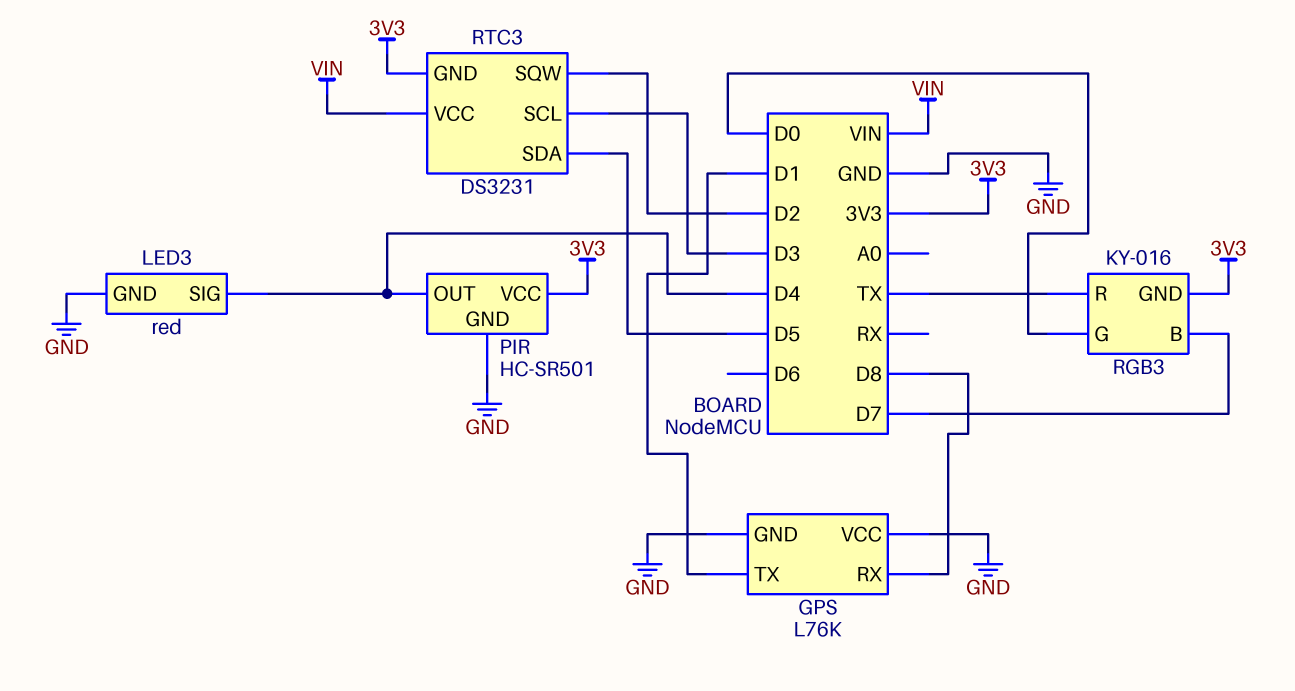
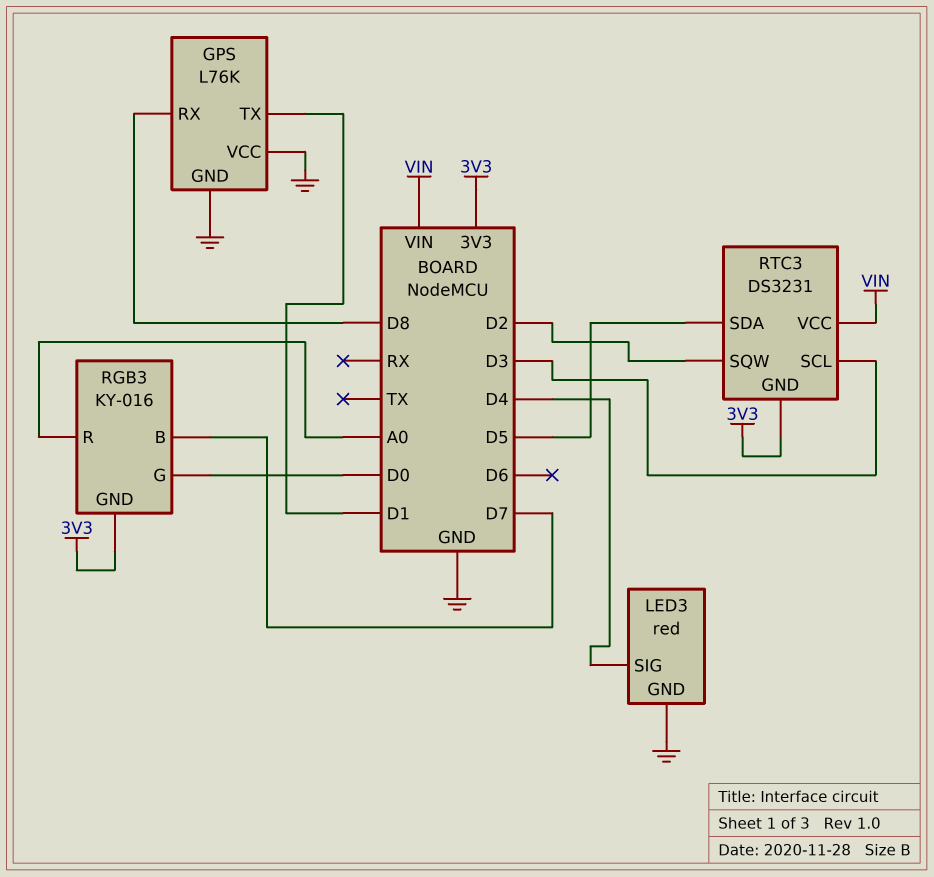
PIR: HC-SR501 -> none
PIR pin GND: GND -> none
PIR pin OUT: D4 -> none
PIR pin VCC: 3V3 -> none
RGB3 pin R: TX -> A0

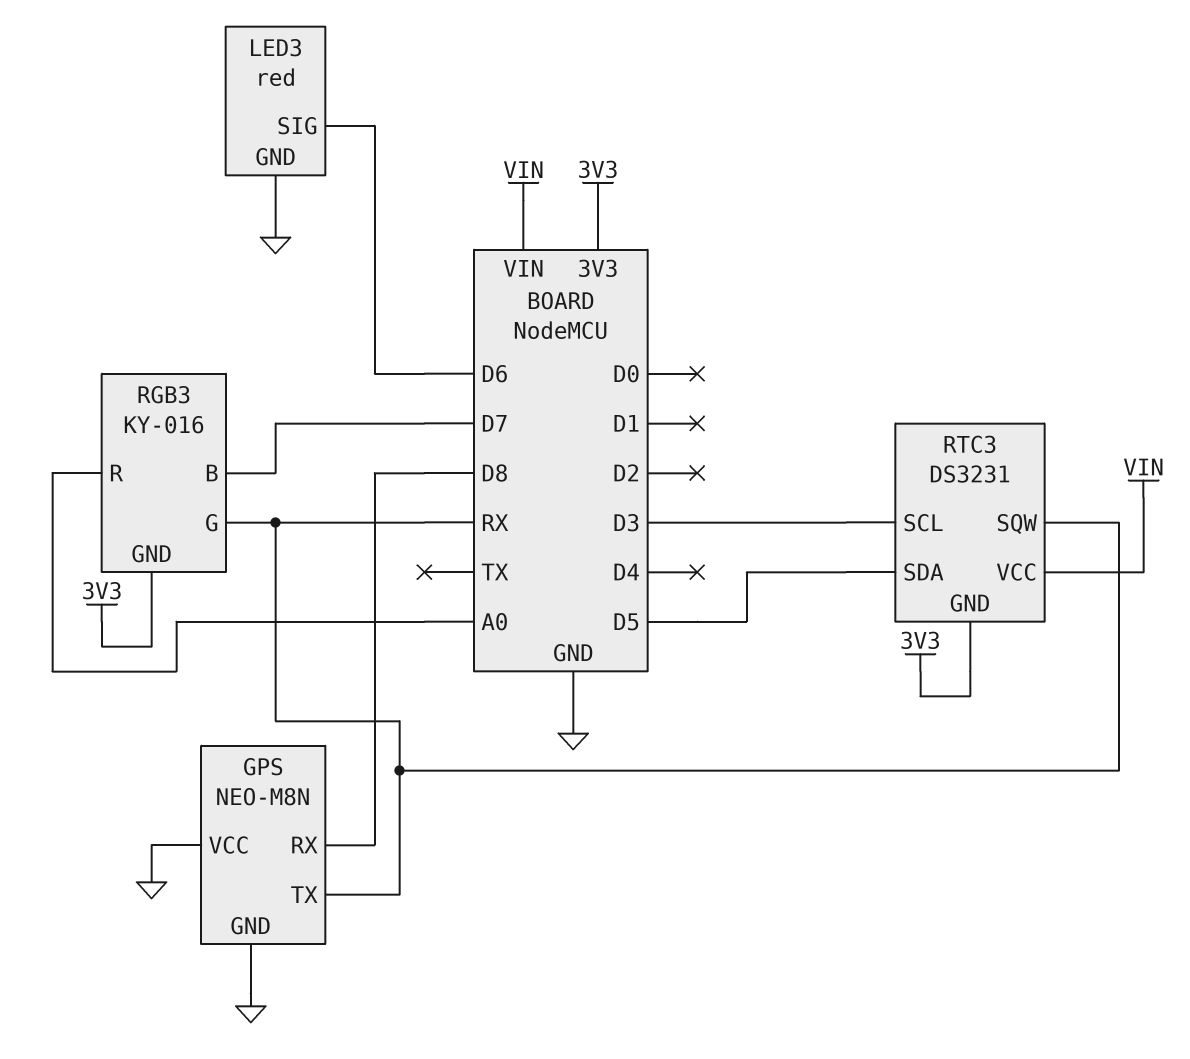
GPS: L76K -> NEO-M8N
GPS pin TX: D1 -> RX
LED3 pin SIG: D4 -> D6
RGB3 pin G: D0 -> RX
RTC3 pin SQW: D2 -> RX

